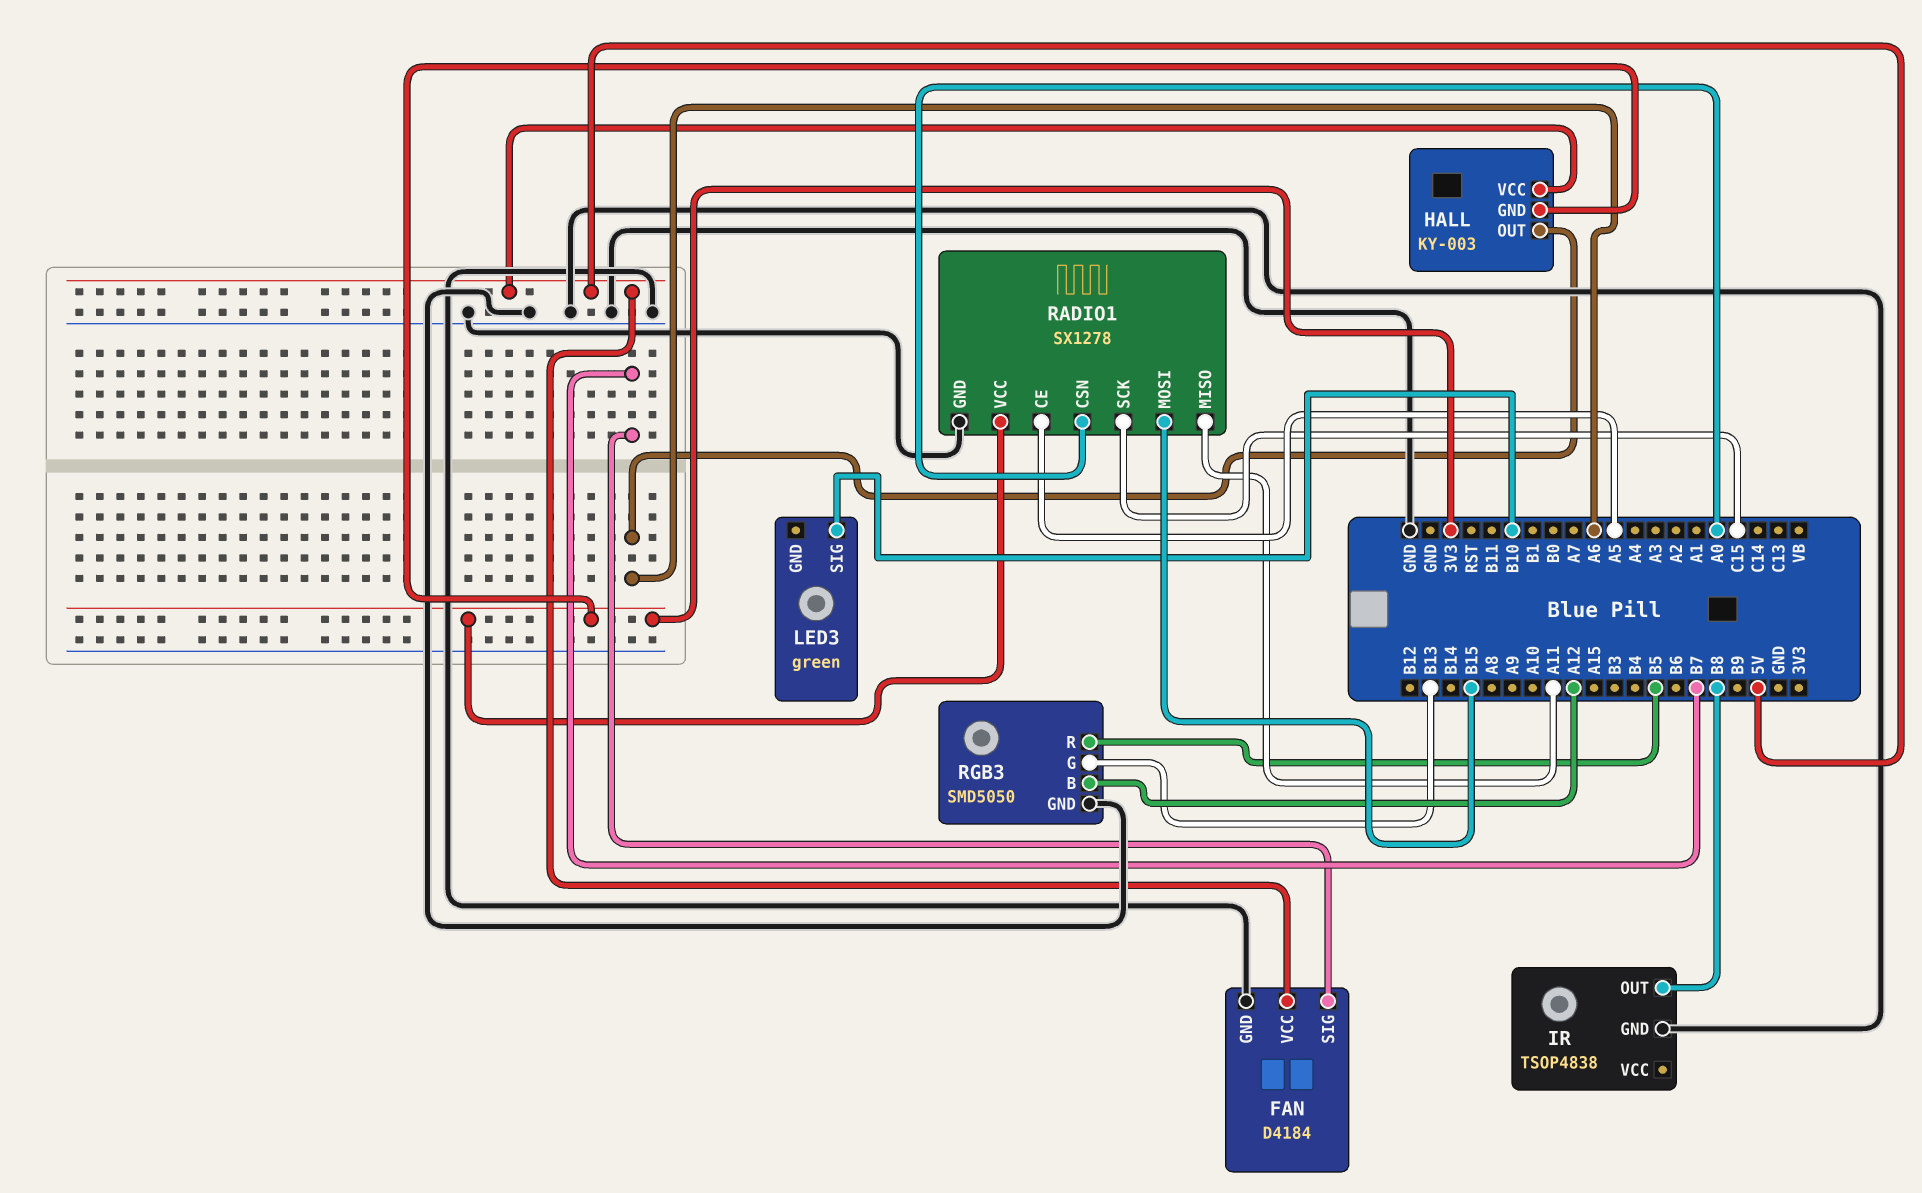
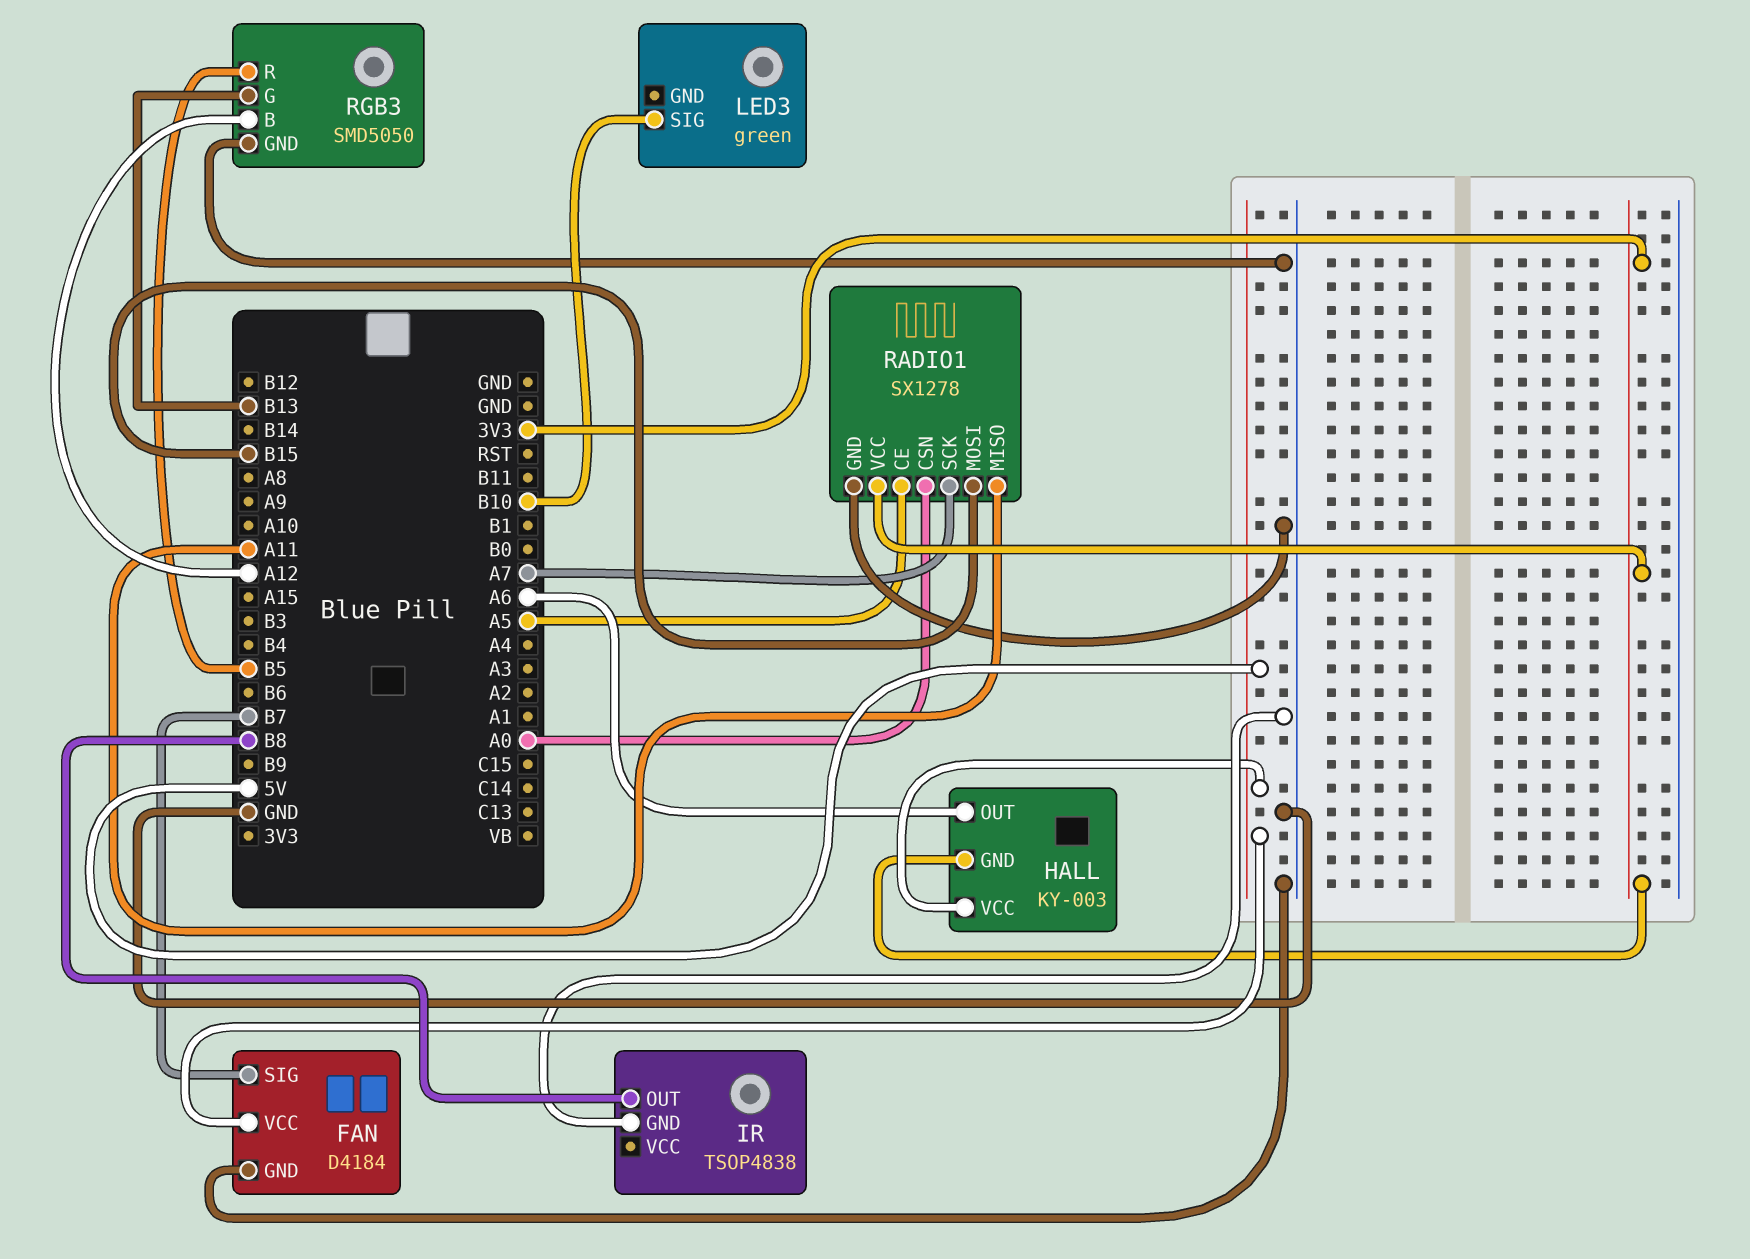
RADIO1 pin SCK: C15 -> A7

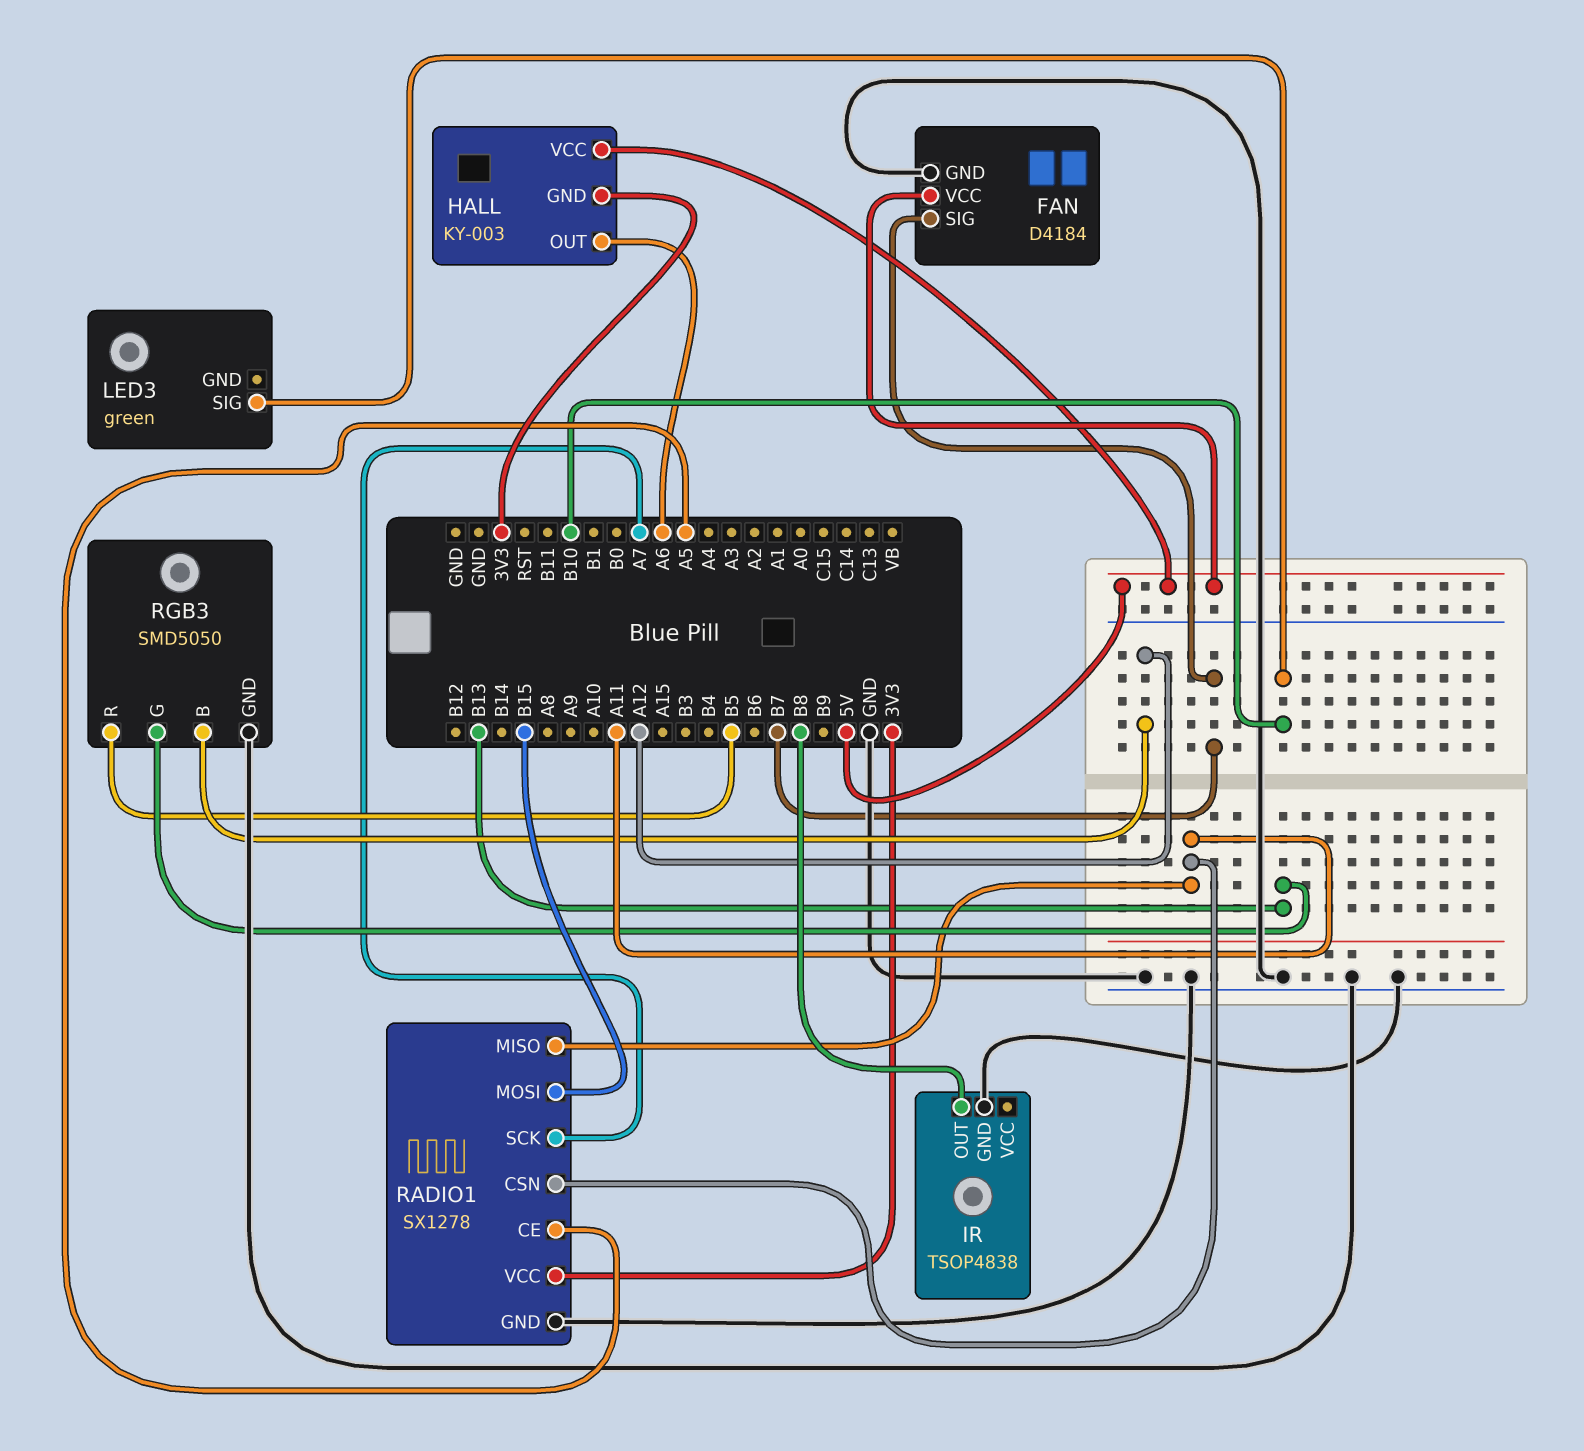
RADIO1 pin CSN: A0 -> A11

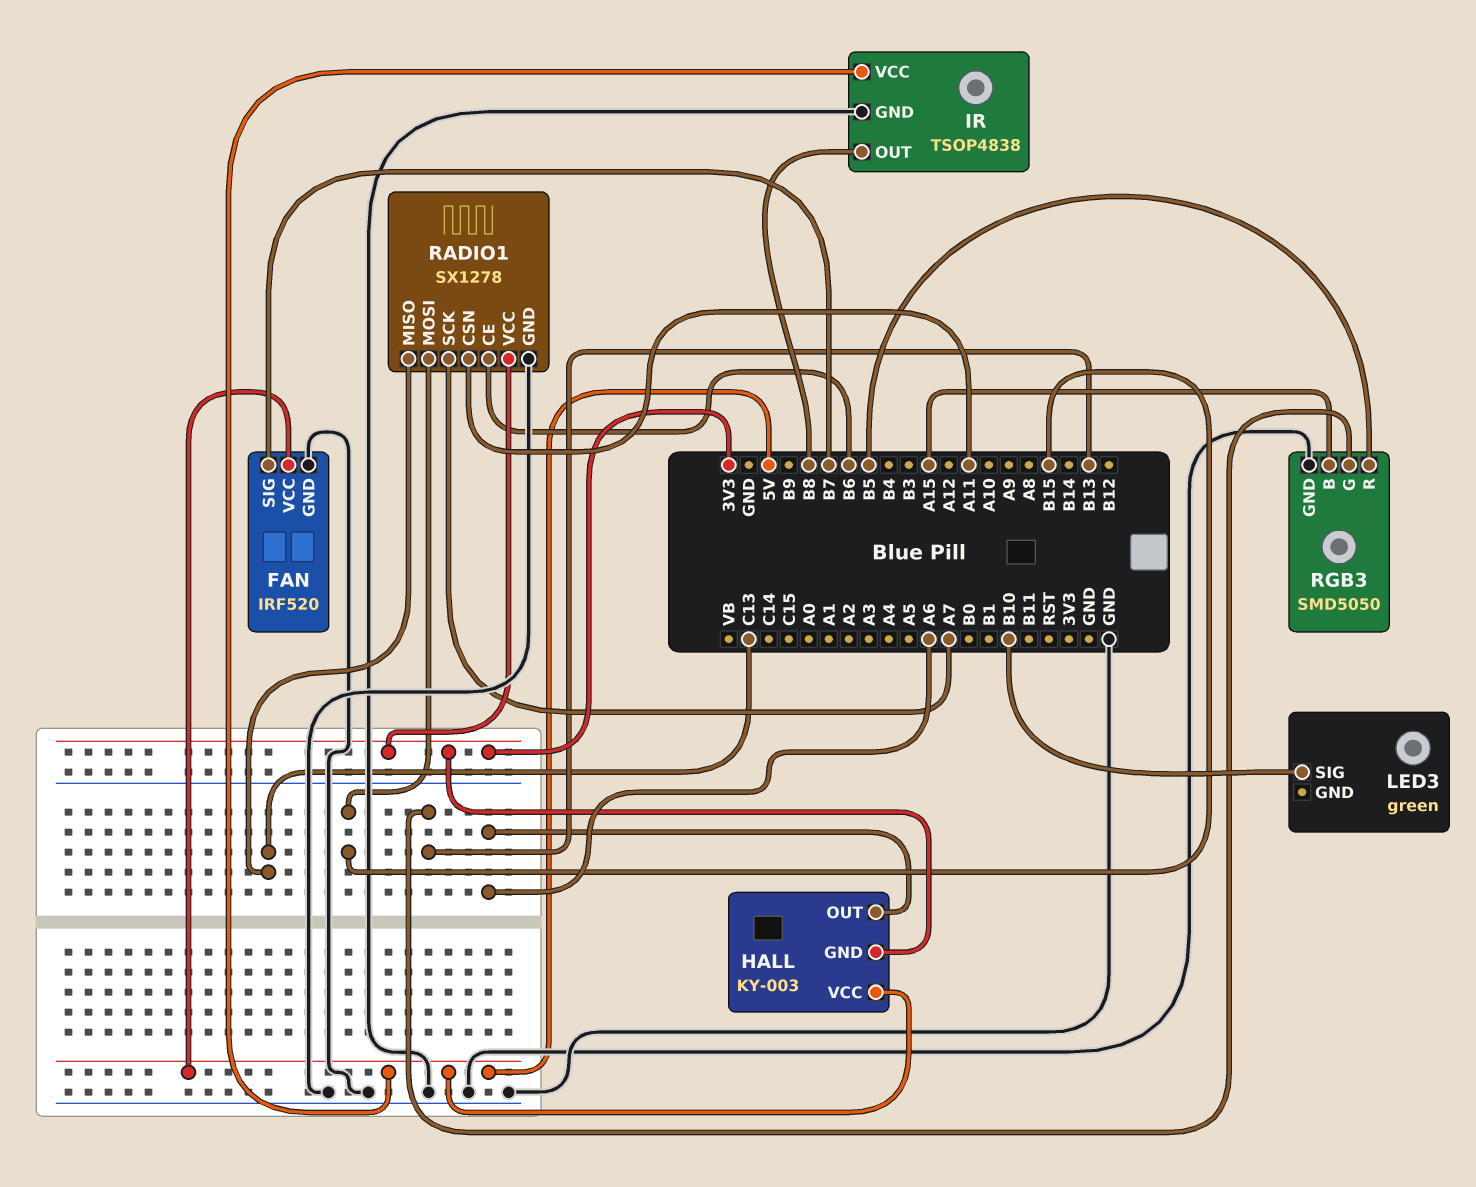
FAN: D4184 -> IRF520
IR pin VCC: none -> 5V
RADIO1 pin CE: A5 -> B6
RADIO1 pin MISO: A11 -> C13
RGB3 pin B: A12 -> A15

